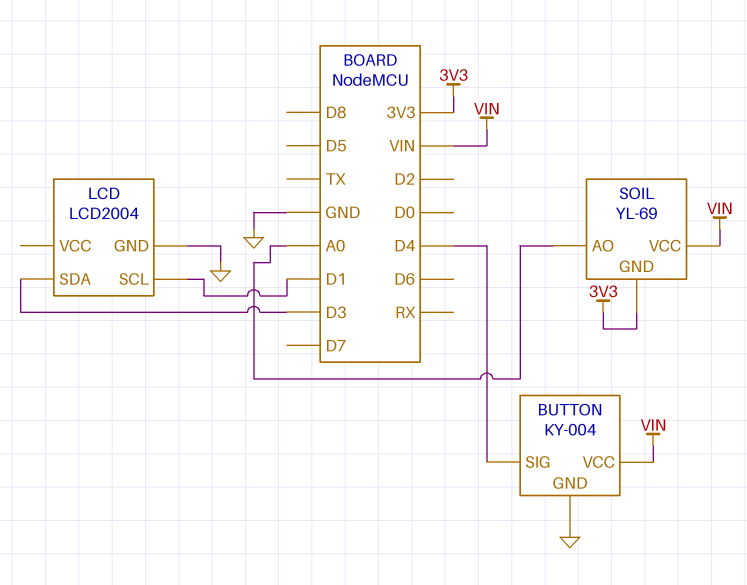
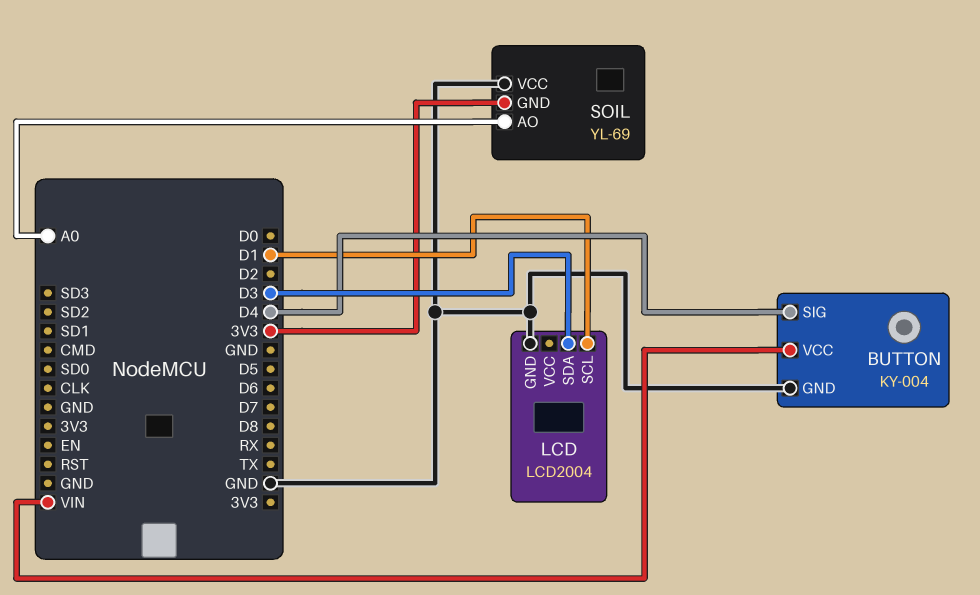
SOIL pin VCC: VIN -> GND

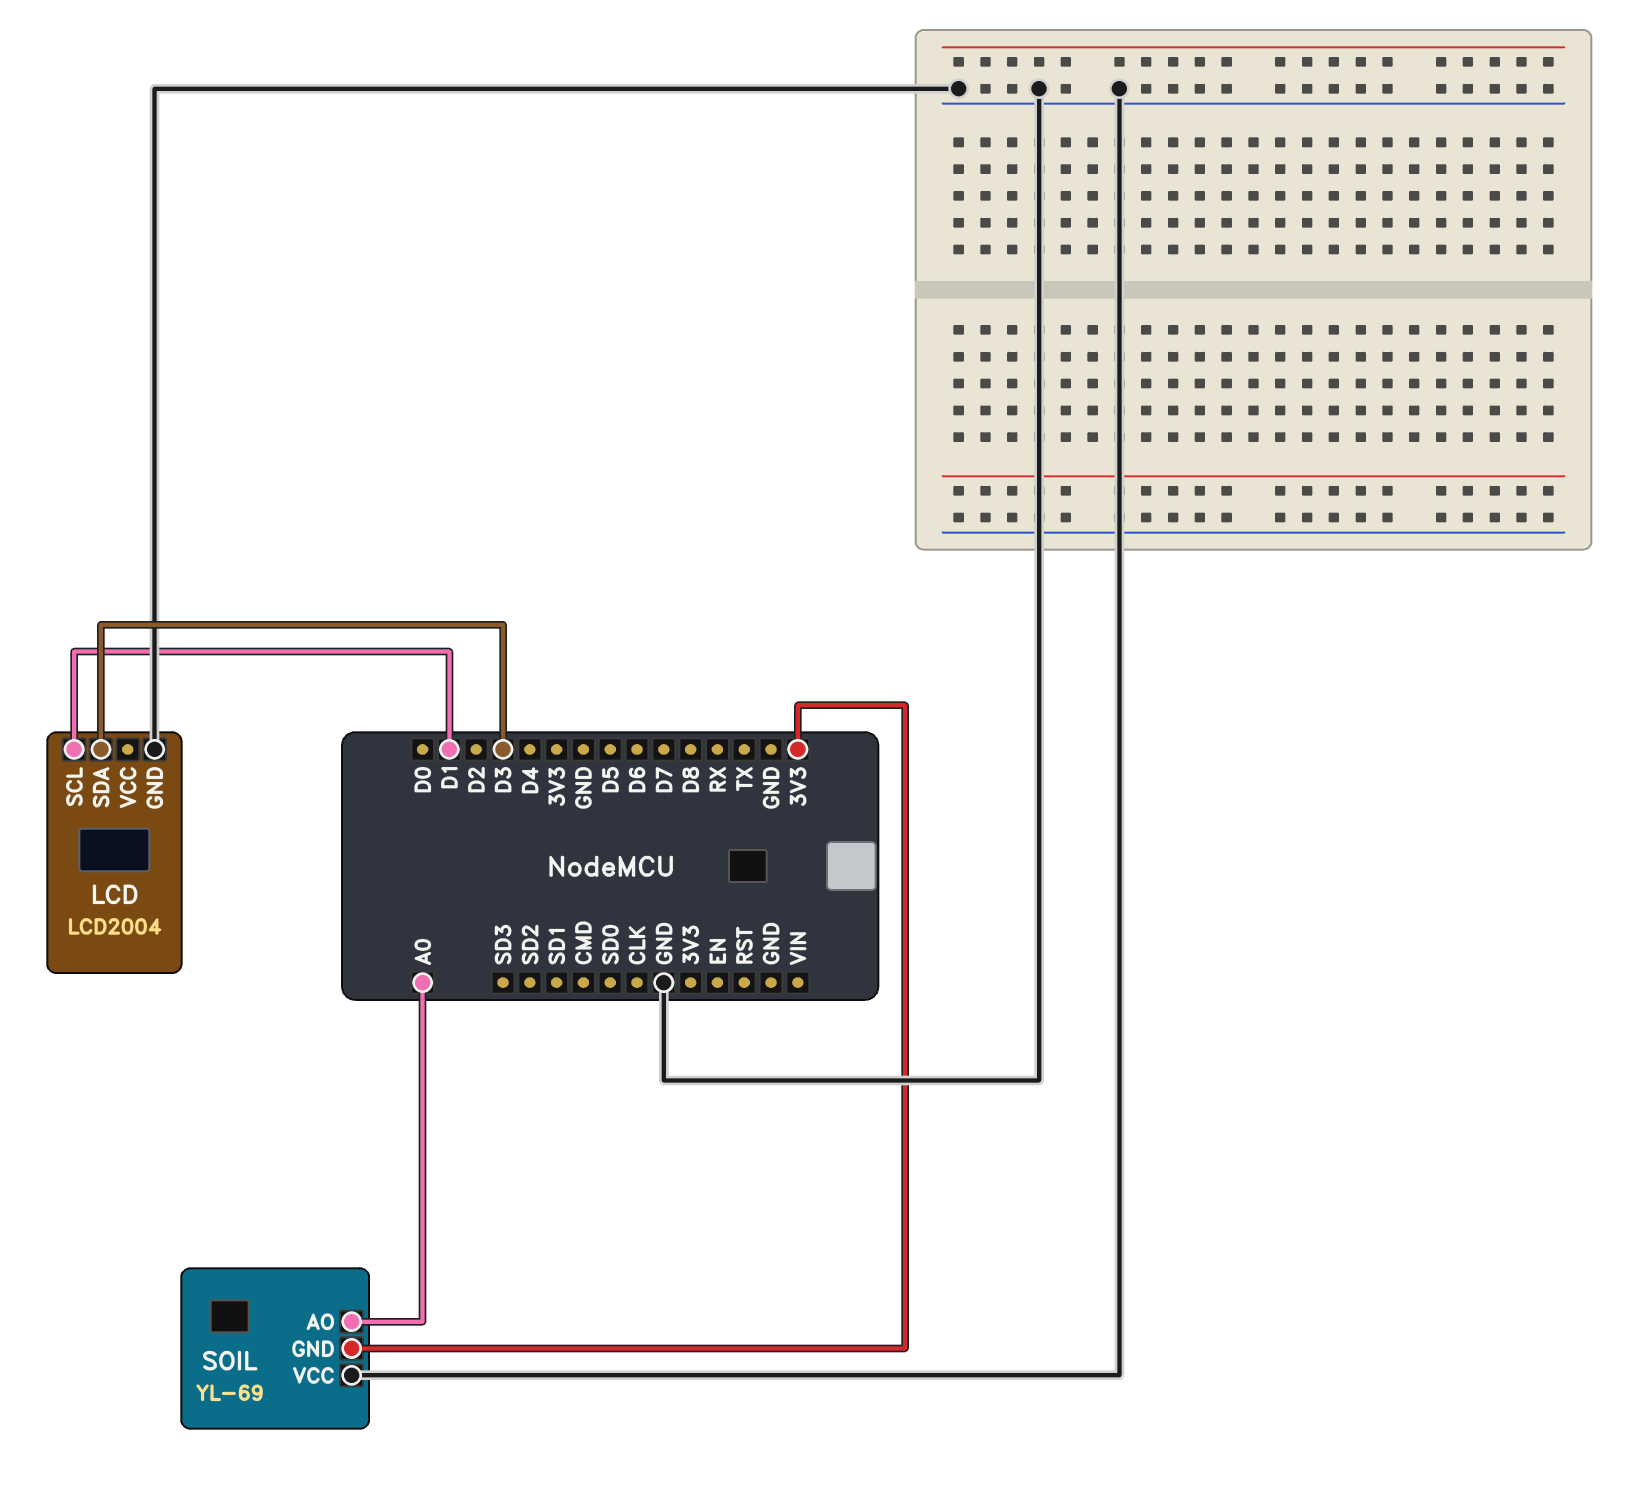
BUTTON: KY-004 -> none
BUTTON pin GND: GND -> none
BUTTON pin SIG: D4 -> none
BUTTON pin VCC: VIN -> none

